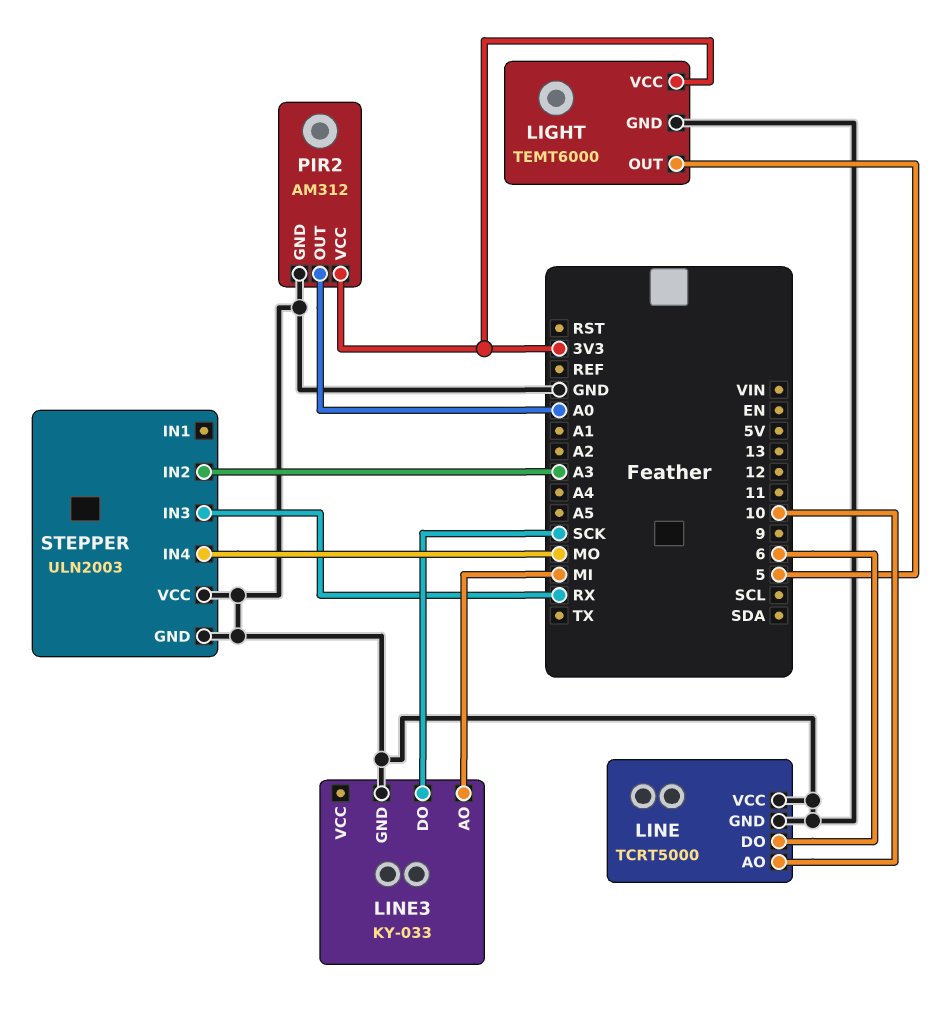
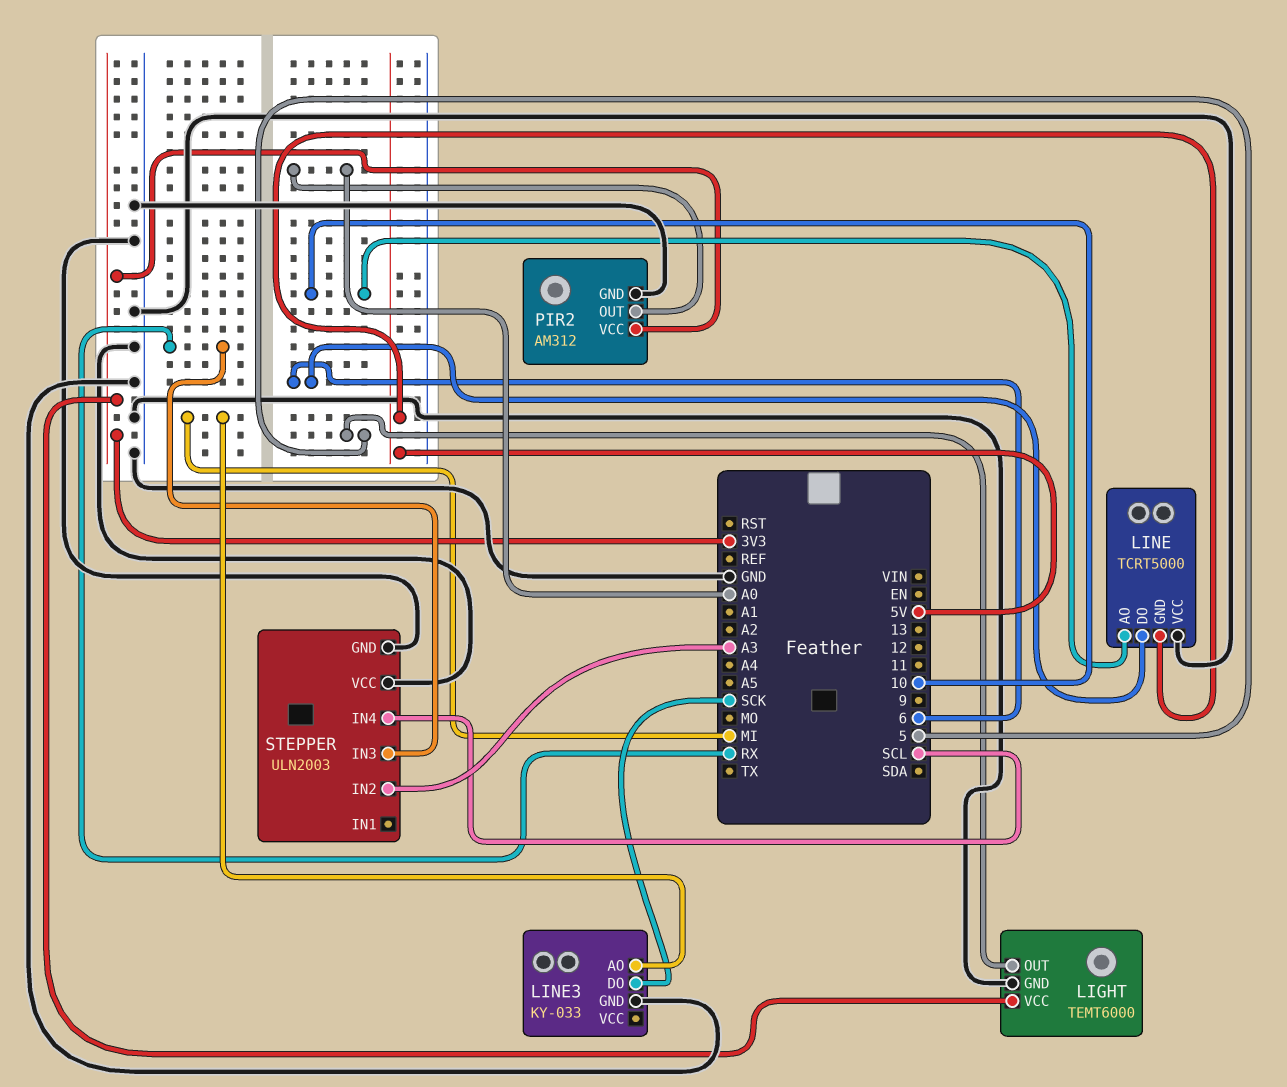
LINE pin GND: GND -> 5V
STEPPER pin IN4: MO -> SCL

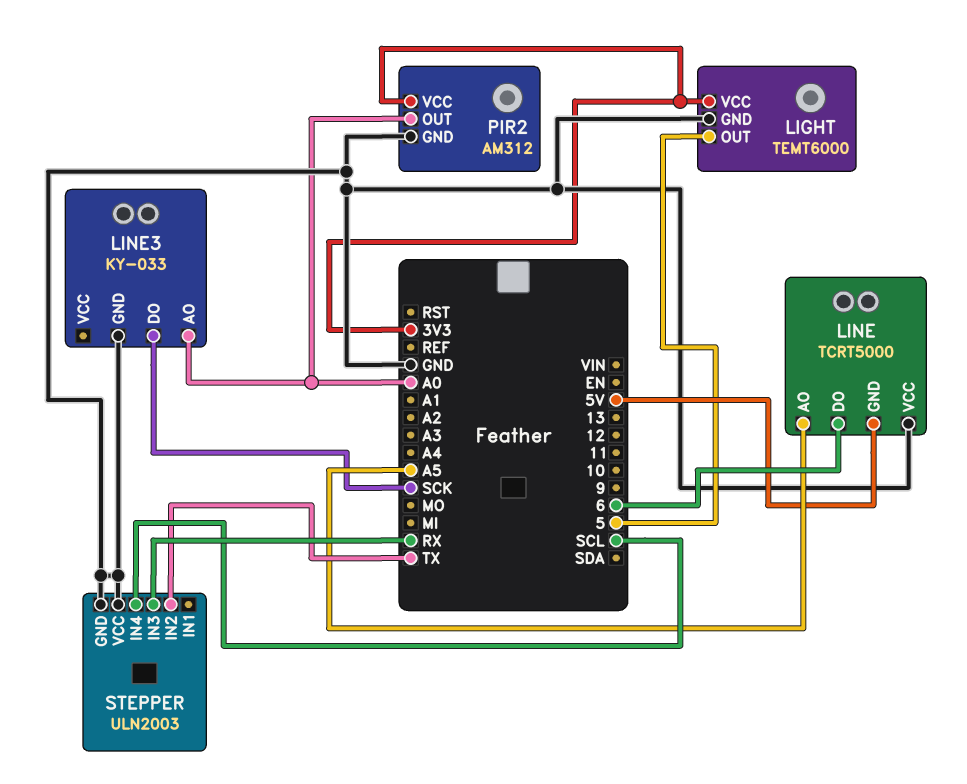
LINE pin AO: 10 -> A5
LINE3 pin AO: MI -> A0
STEPPER pin IN2: A3 -> TX

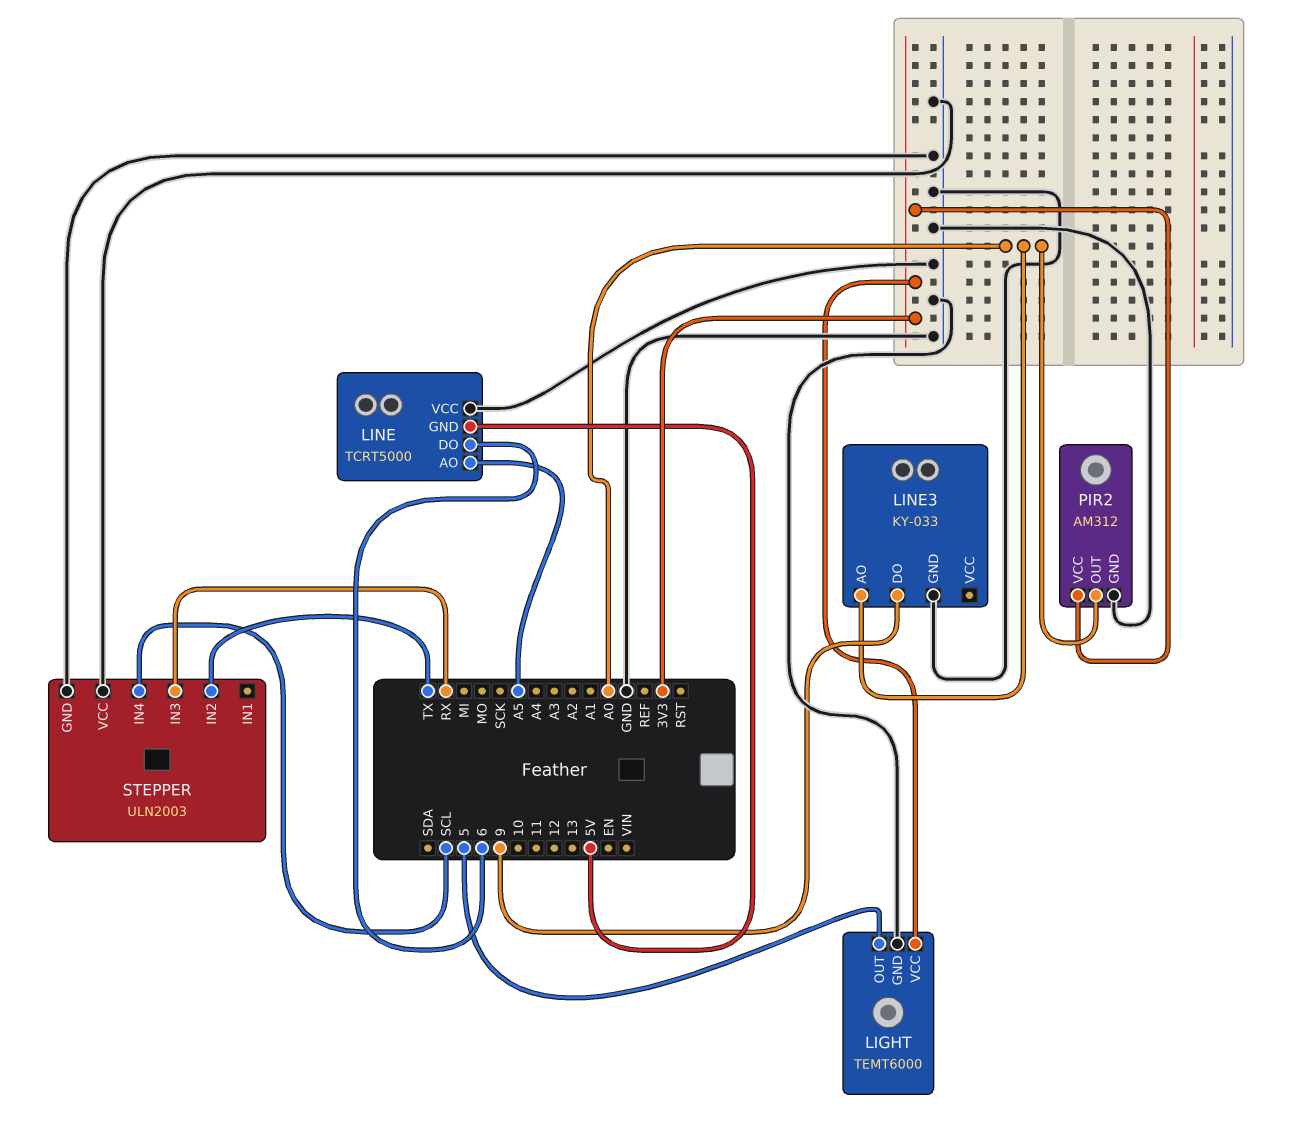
LINE3 pin DO: SCK -> 9

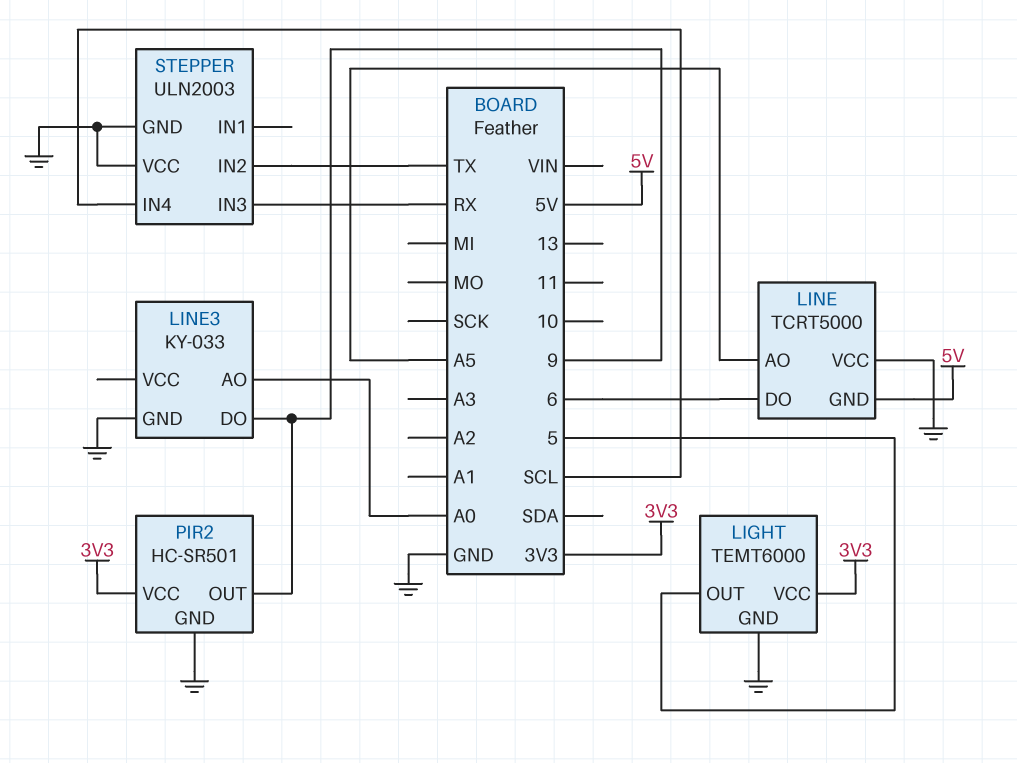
PIR2: AM312 -> HC-SR501
PIR2 pin OUT: A0 -> 9

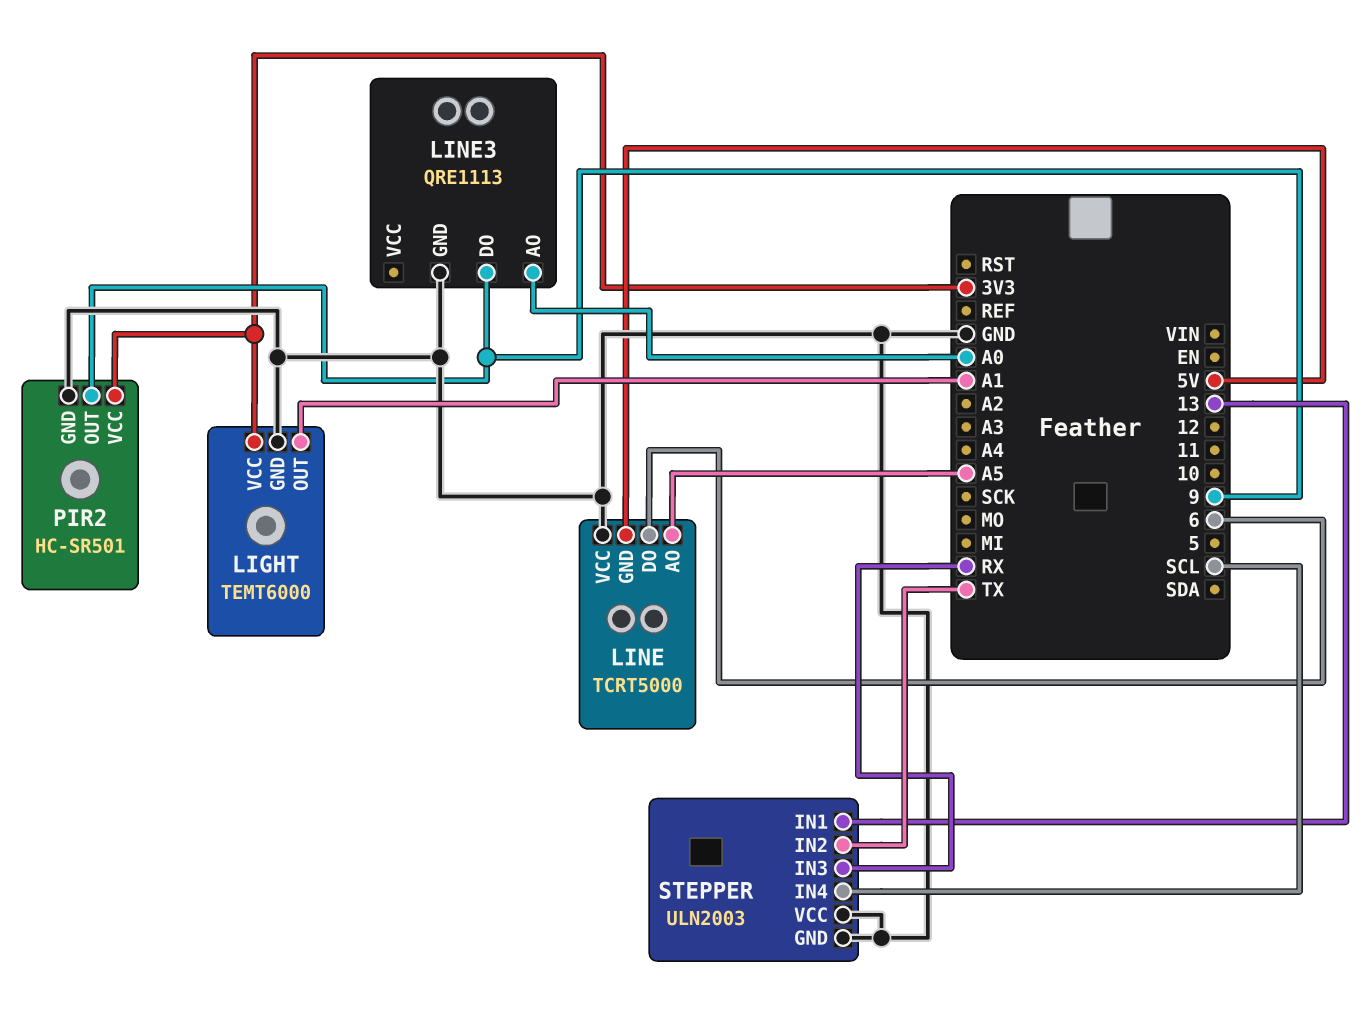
LIGHT pin OUT: 5 -> A1
LINE3: KY-033 -> QRE1113
STEPPER pin IN1: none -> 13

